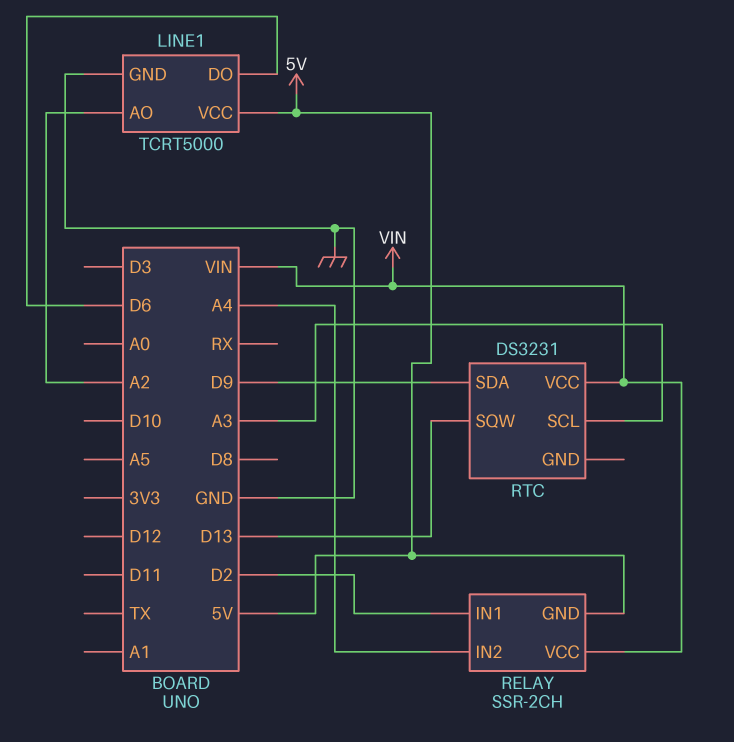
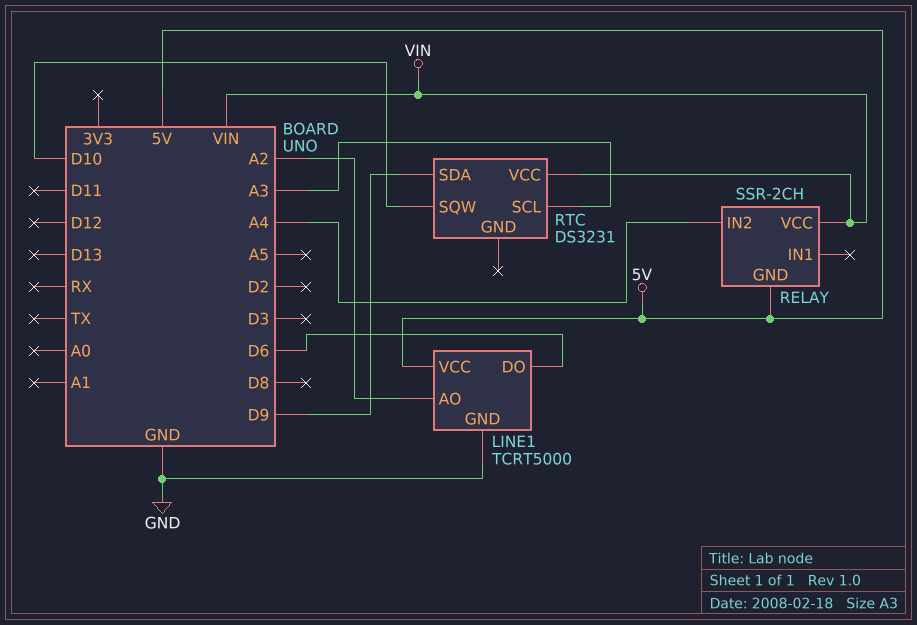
RELAY pin IN1: D2 -> none
RTC pin SQW: D13 -> D10

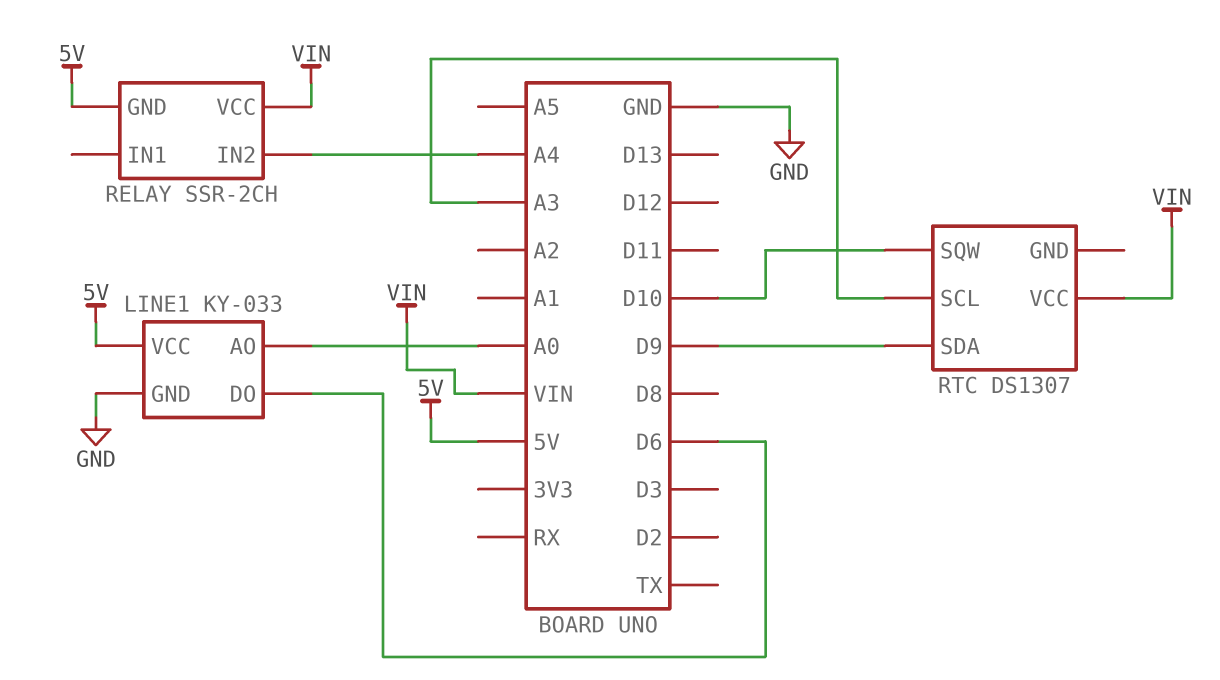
LINE1: TCRT5000 -> KY-033
LINE1 pin AO: A2 -> A0
RTC: DS3231 -> DS1307

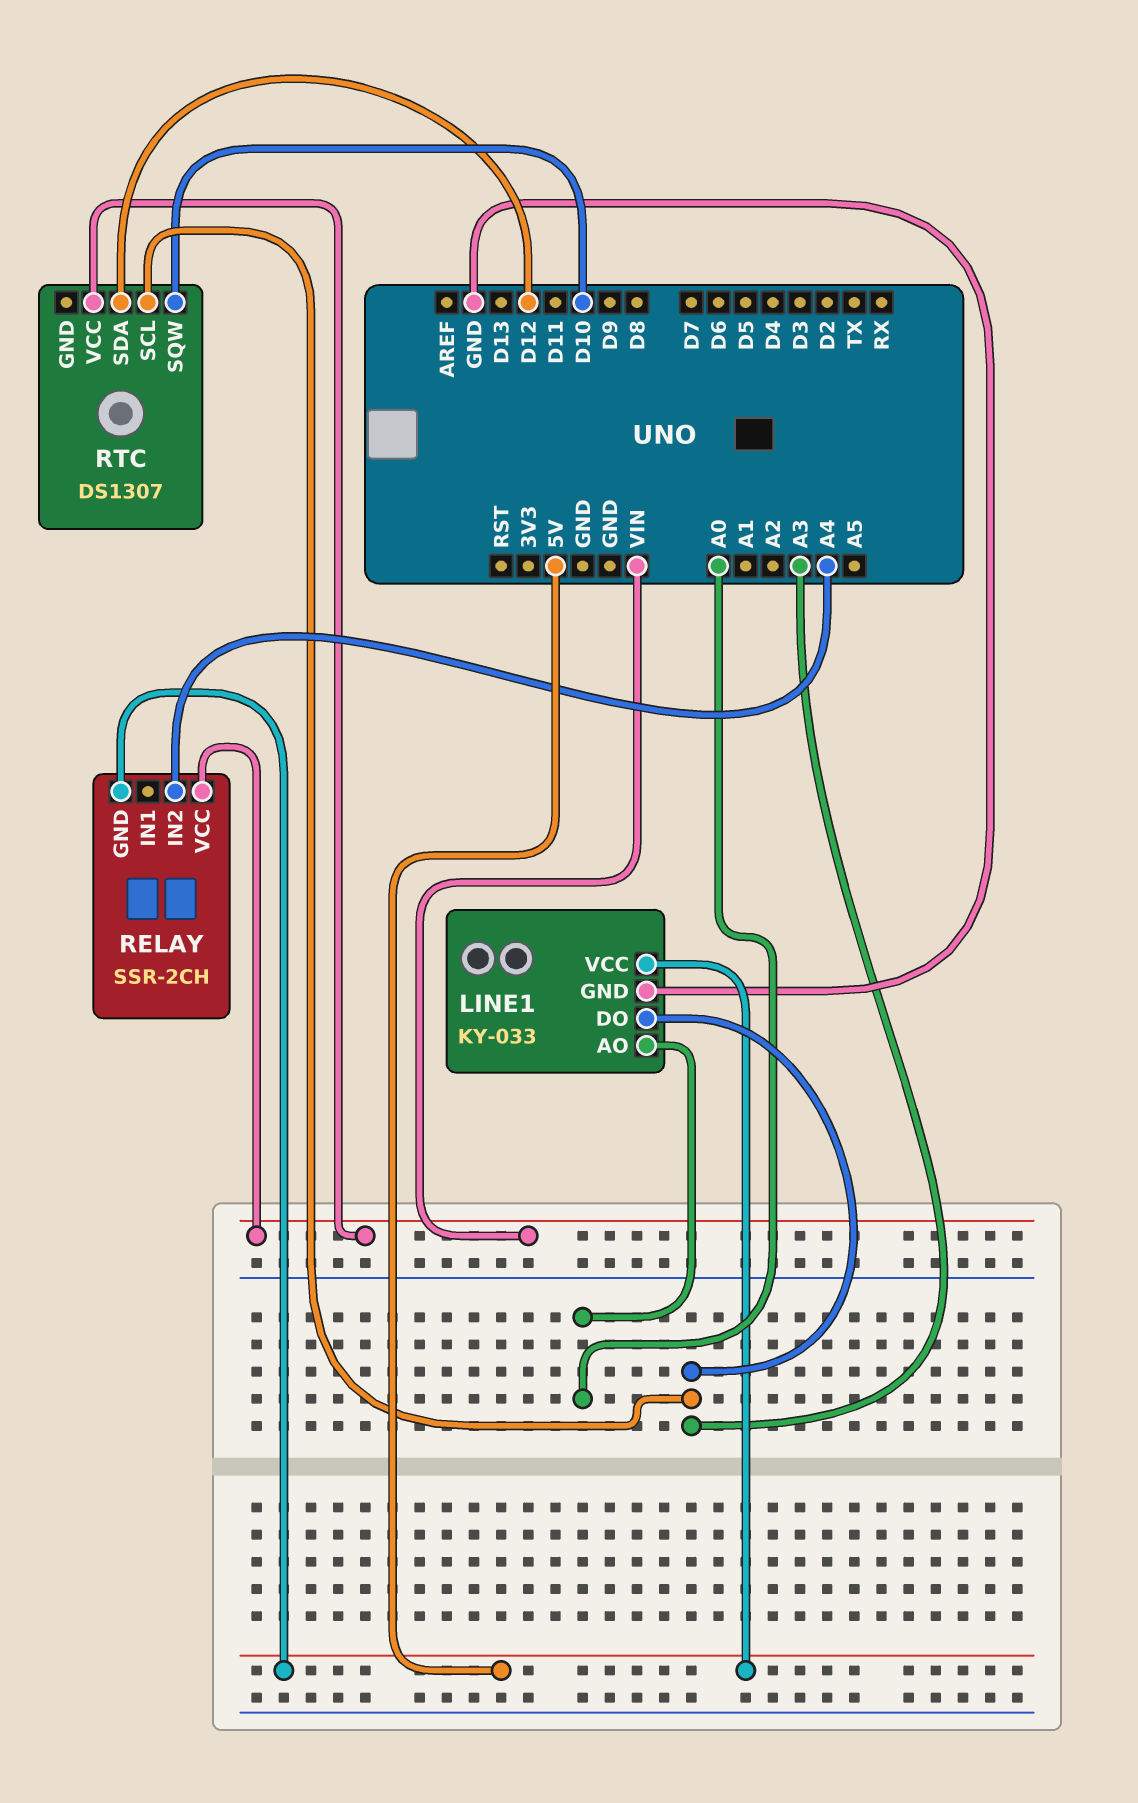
LINE1 pin DO: D6 -> A3
RTC pin SDA: D9 -> D12

